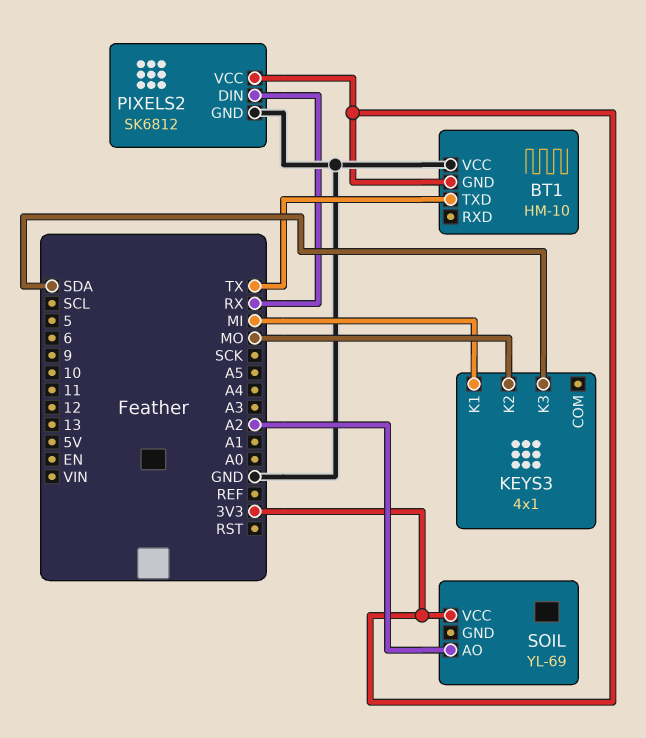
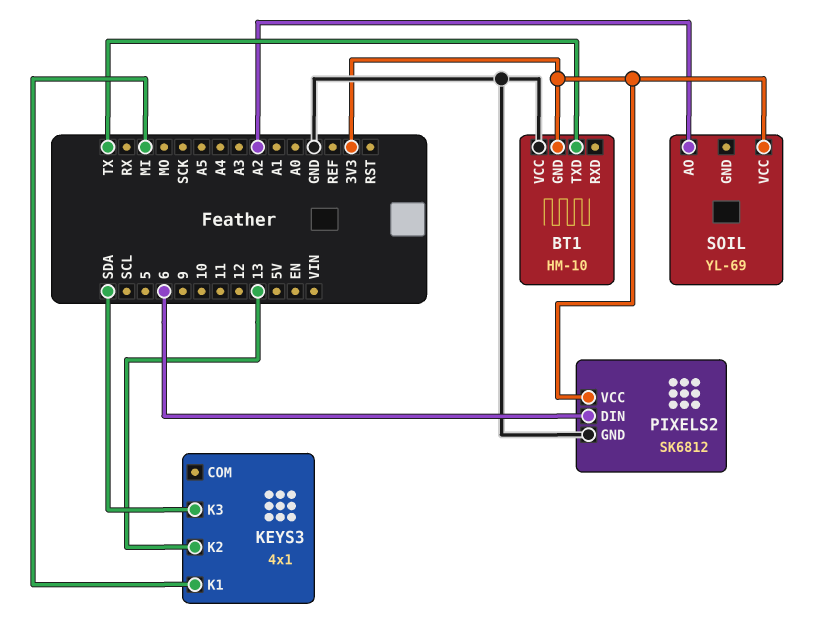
KEYS3 pin K2: MO -> 13
PIXELS2 pin DIN: RX -> 6

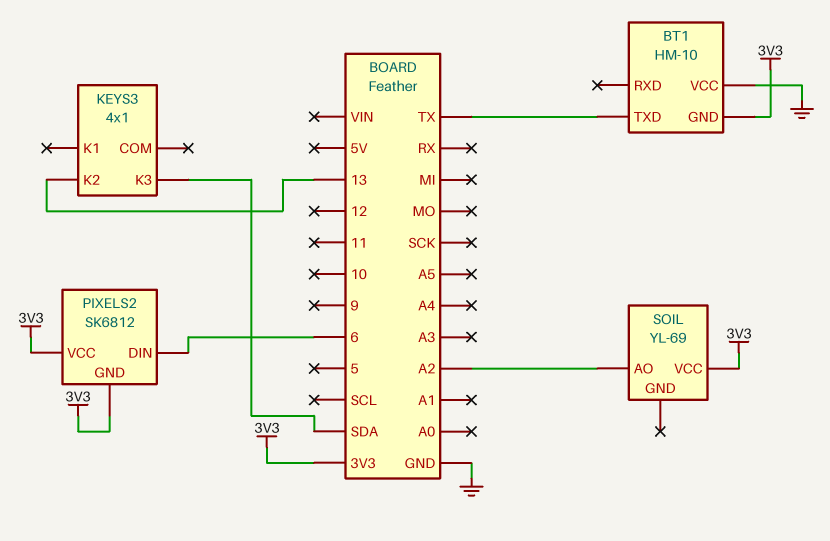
KEYS3 pin K1: MI -> none
PIXELS2 pin GND: GND -> 3V3

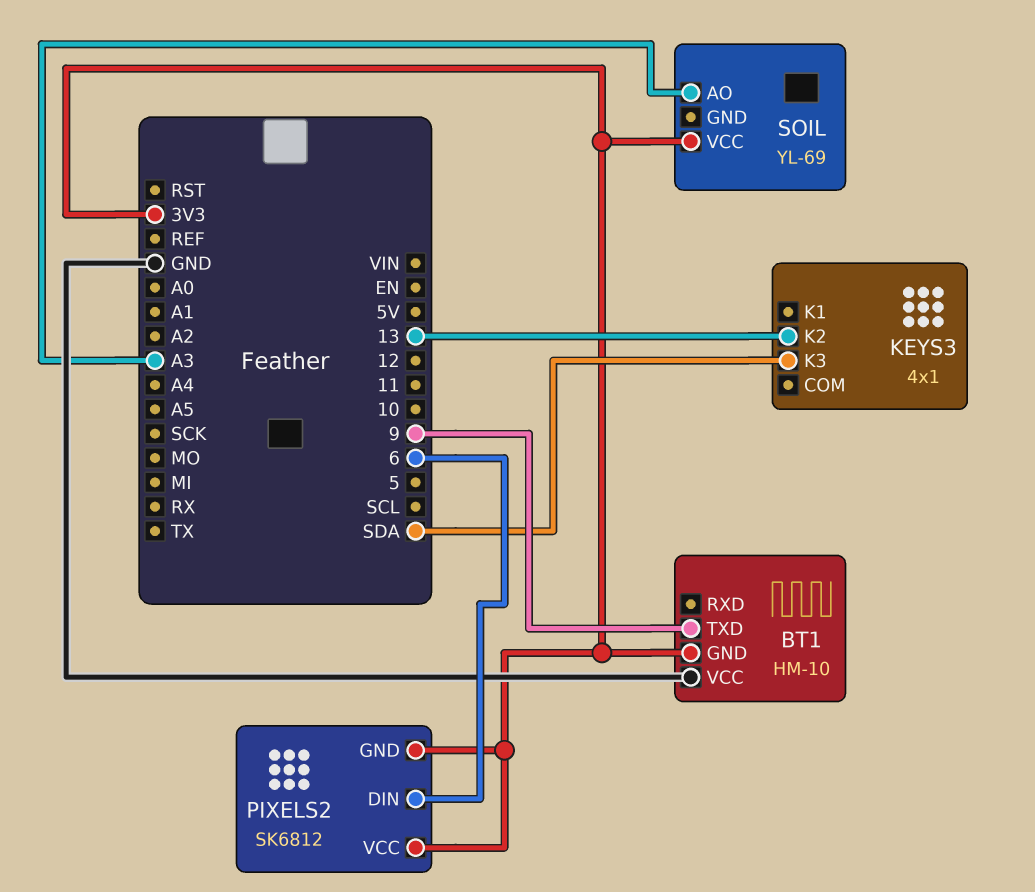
BT1 pin TXD: TX -> 9
SOIL pin AO: A2 -> A3

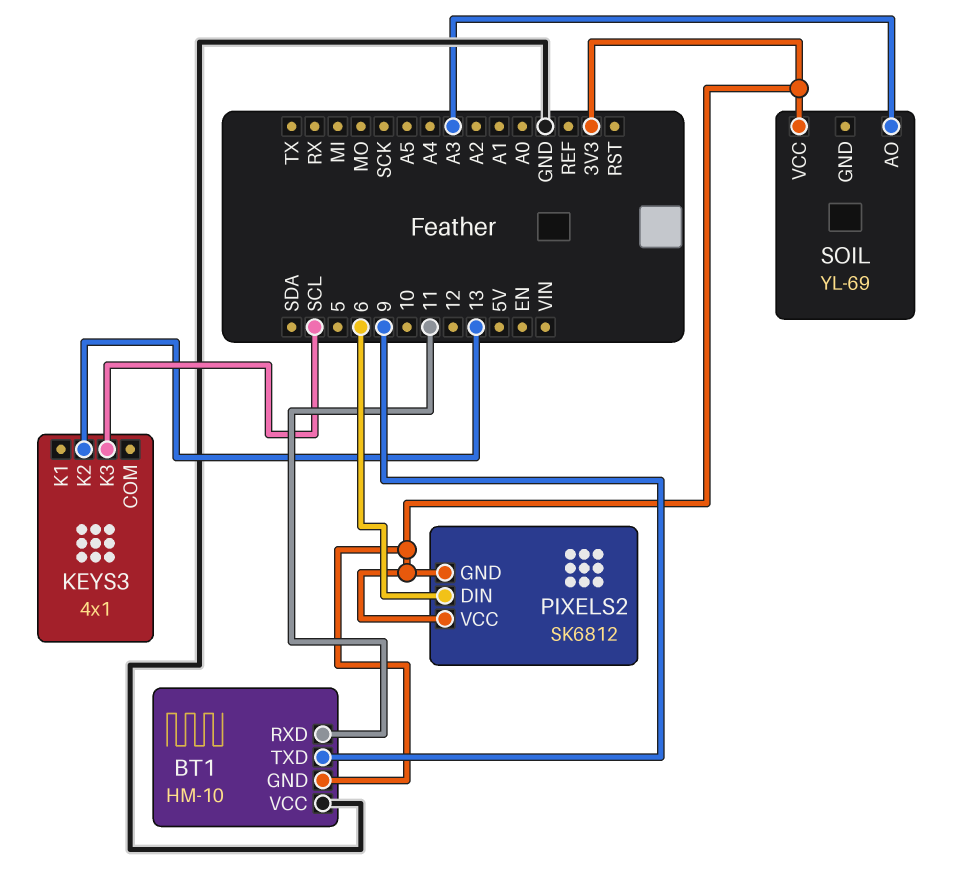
BT1 pin RXD: none -> 11
KEYS3 pin K3: SDA -> SCL

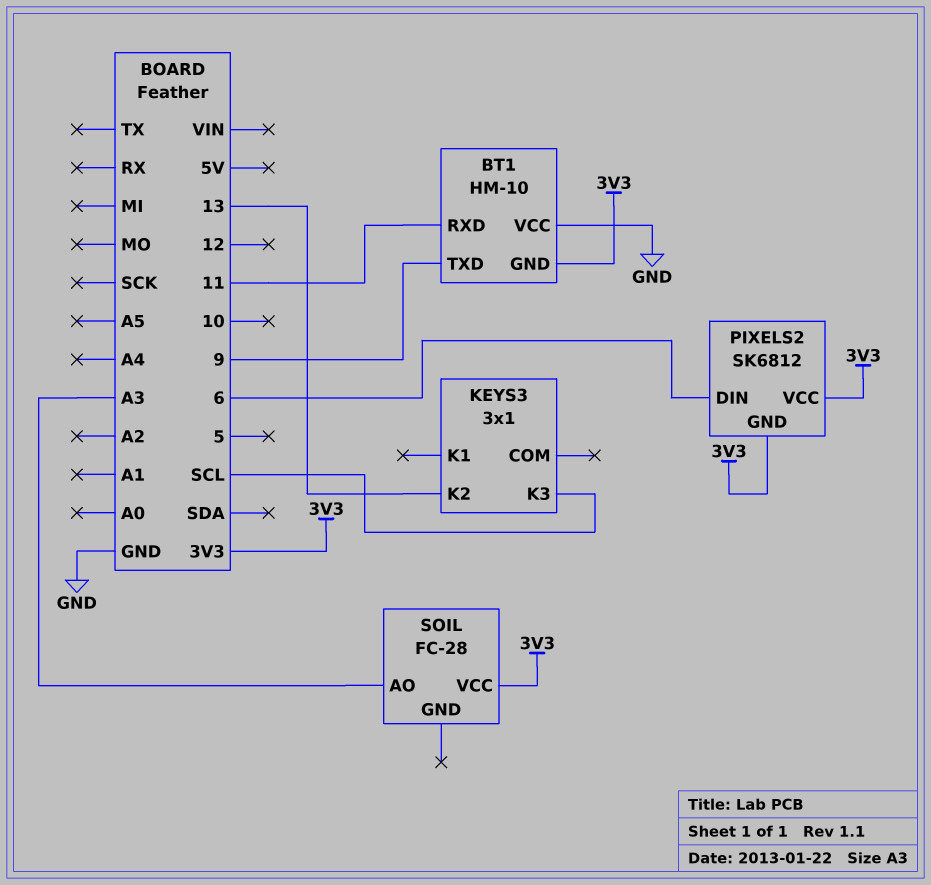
KEYS3: 4x1 -> 3x1
SOIL: YL-69 -> FC-28

